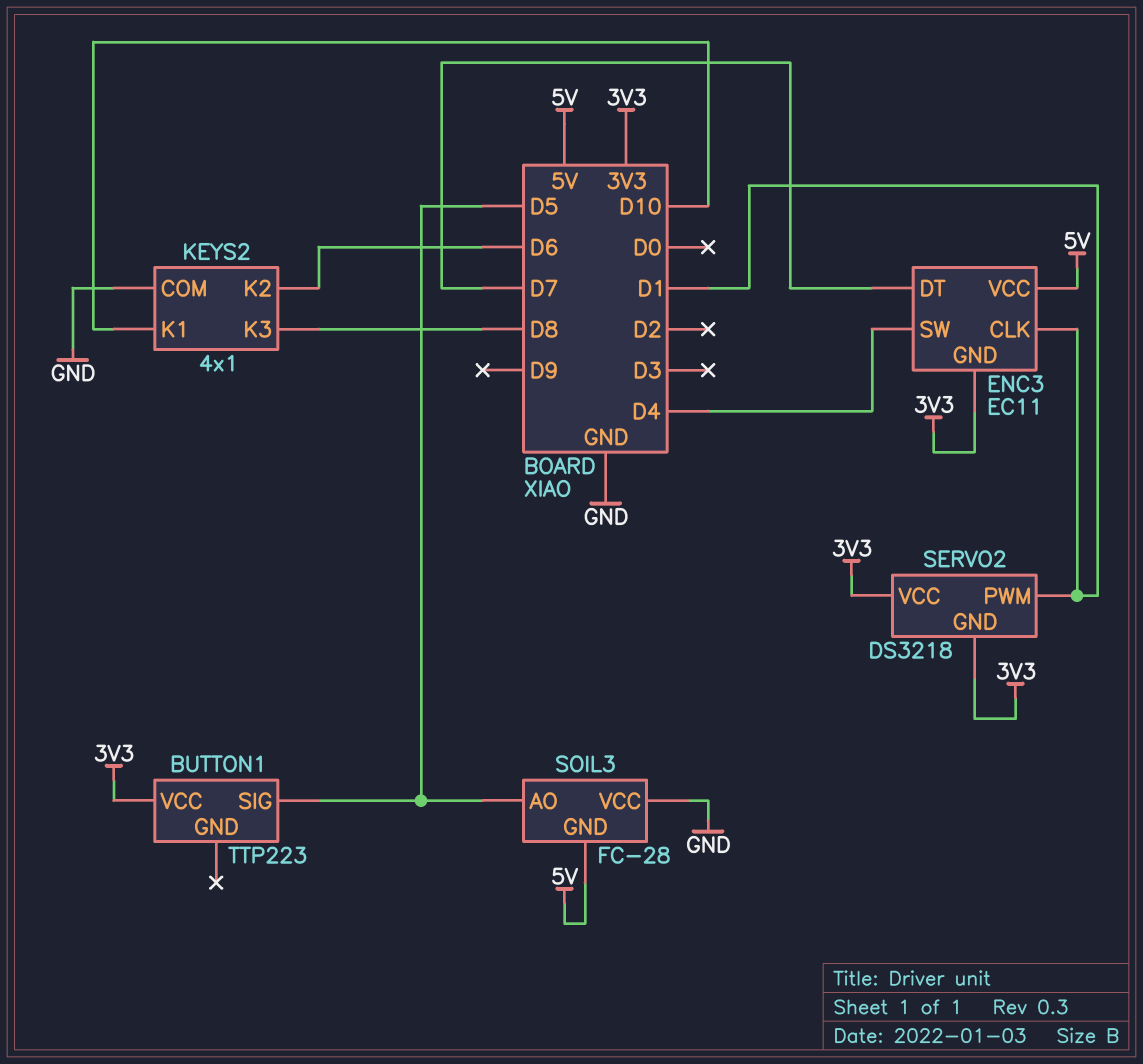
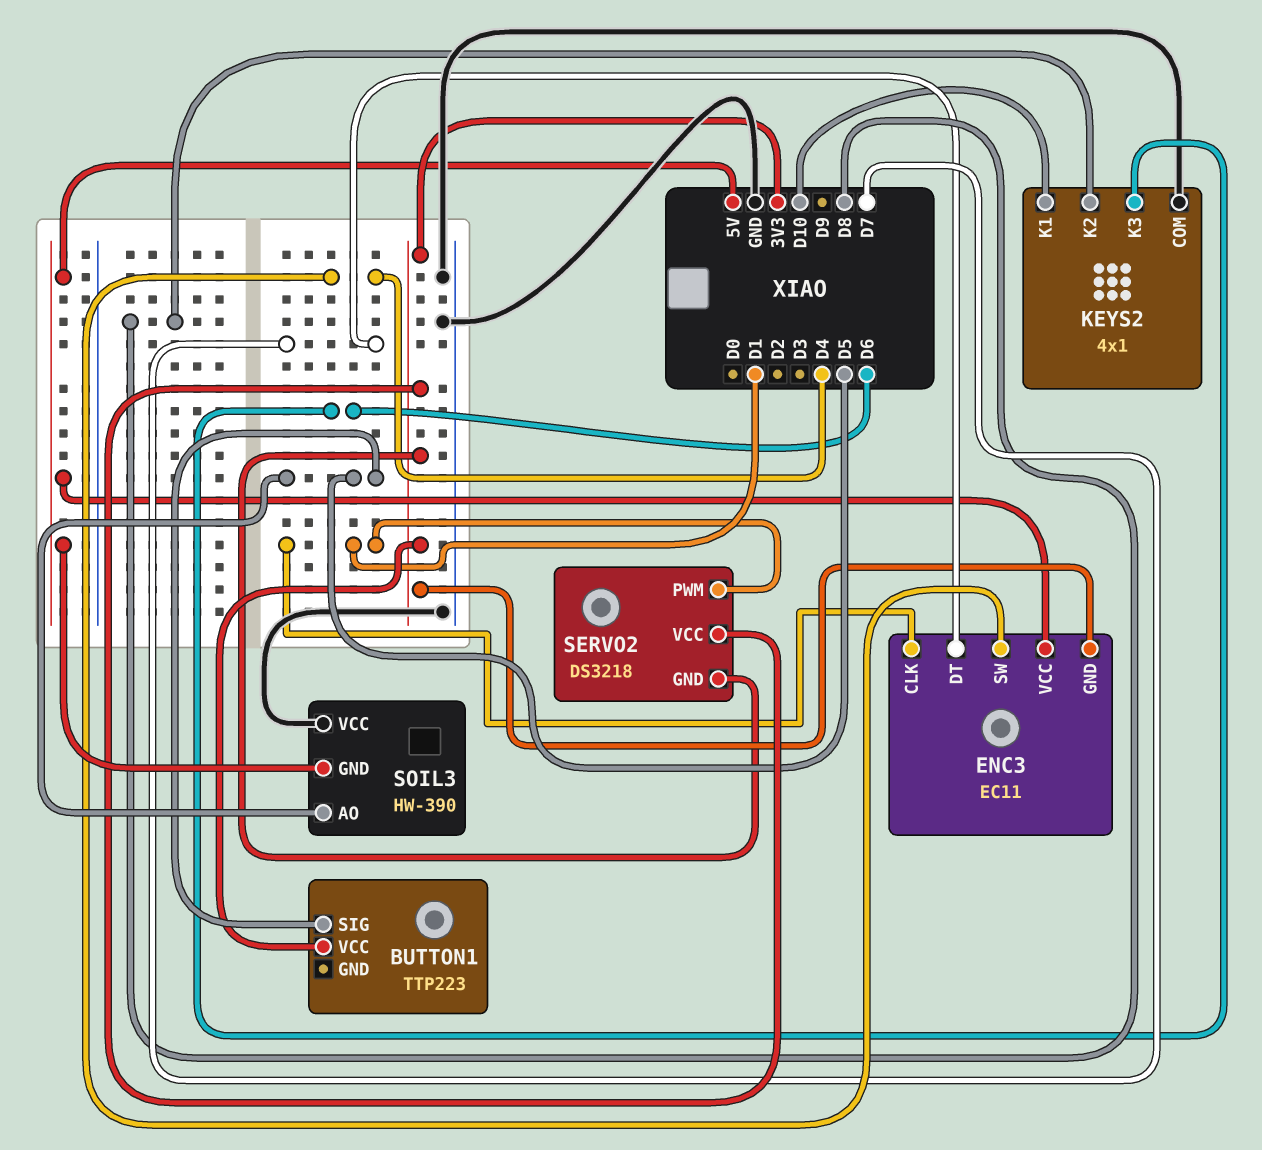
KEYS2 pin K2: D6 -> D8
KEYS2 pin K3: D8 -> D6
SOIL3: FC-28 -> HW-390

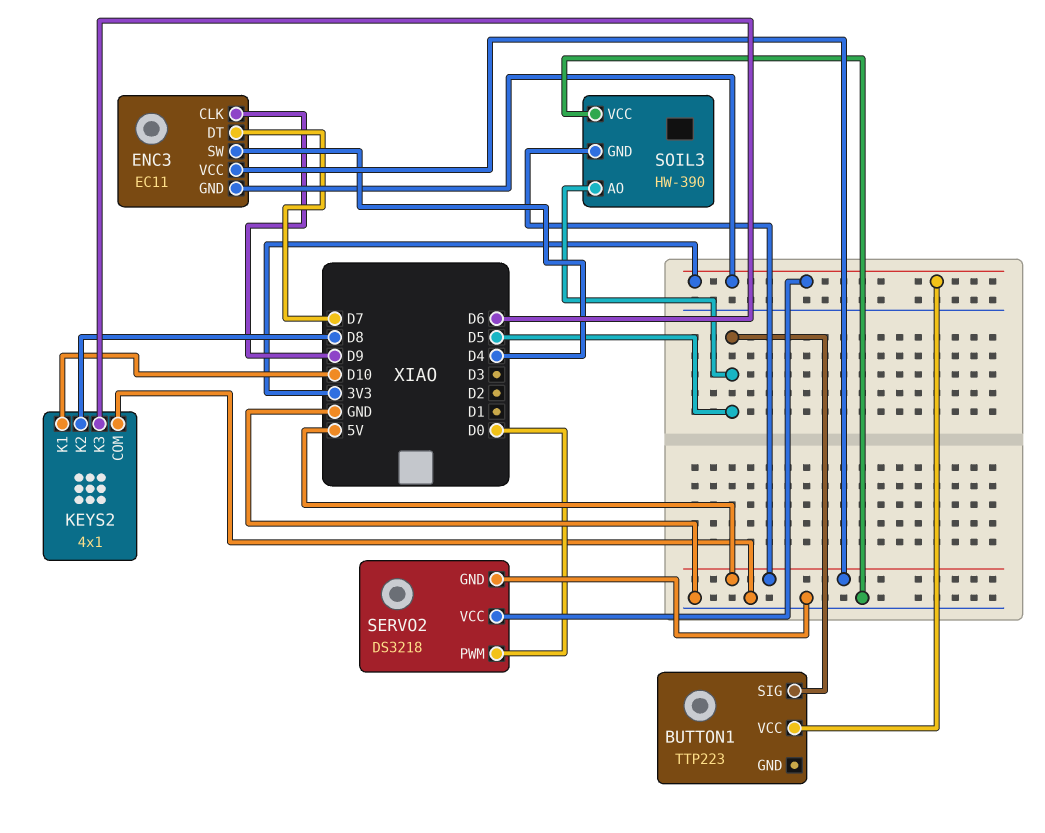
ENC3 pin CLK: D1 -> D9
SERVO2 pin GND: 3V3 -> GND
SERVO2 pin PWM: D1 -> D0

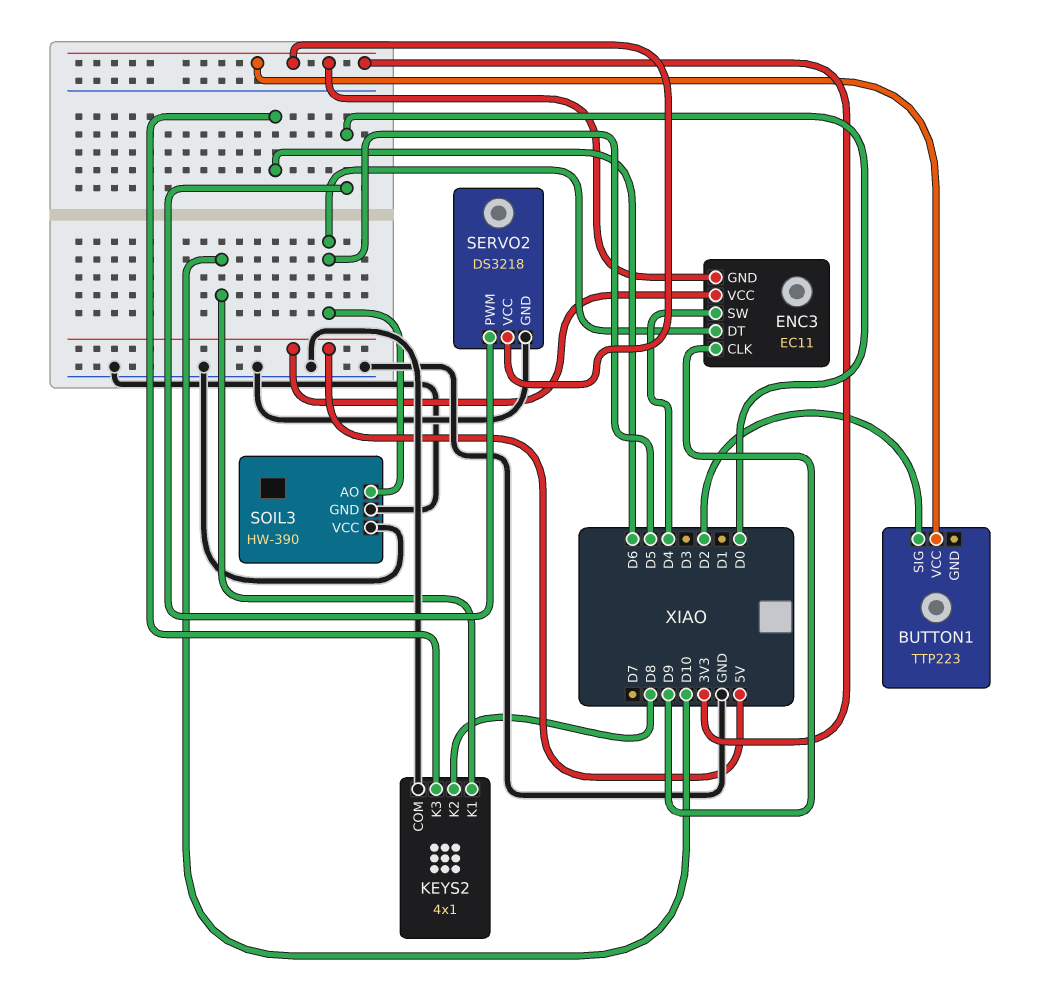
BUTTON1 pin SIG: D5 -> D2
ENC3 pin DT: D7 -> D5
SOIL3 pin GND: 5V -> GND

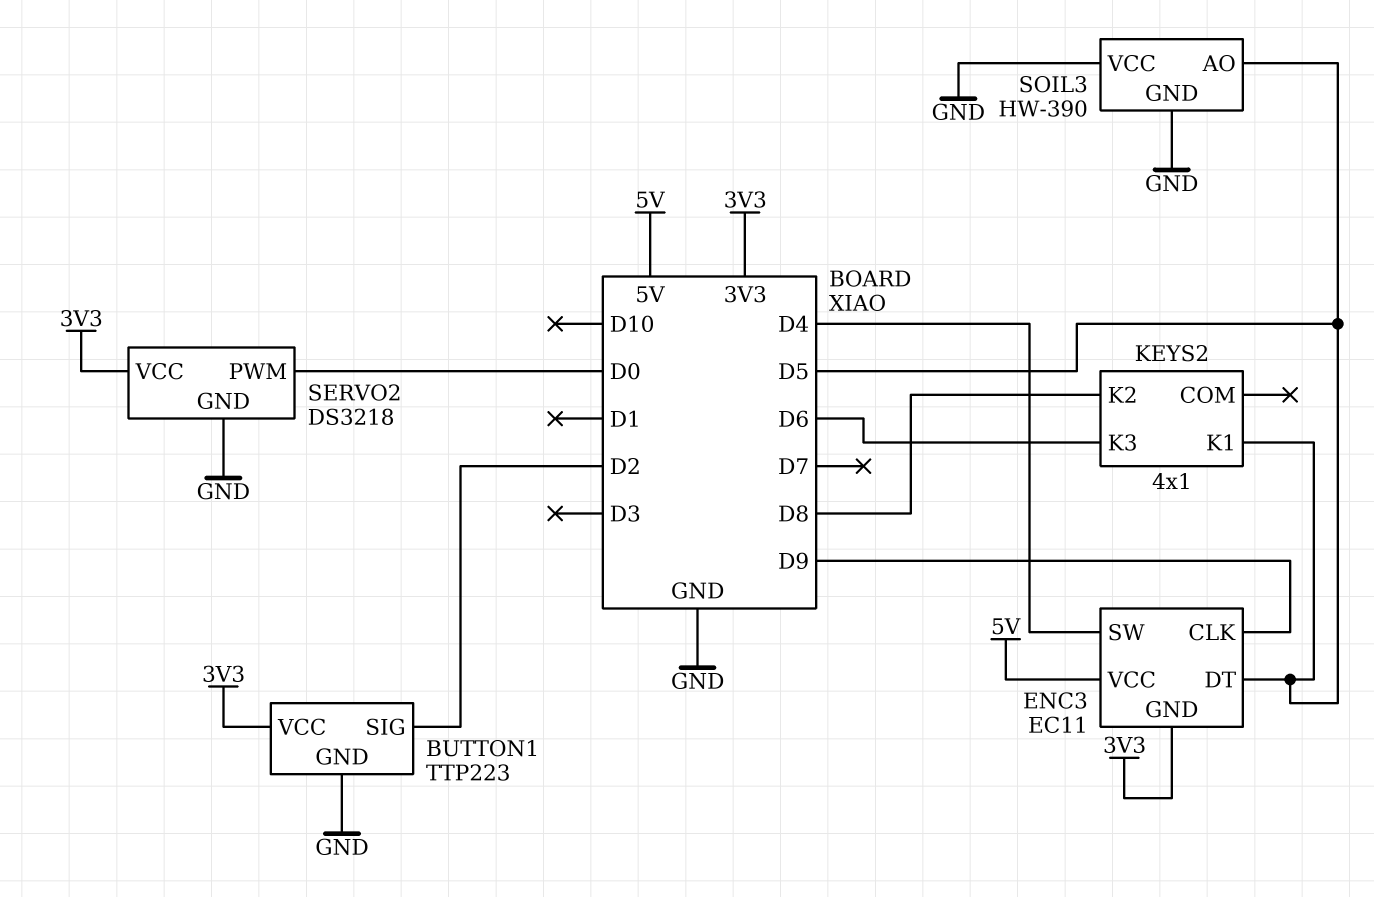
BUTTON1 pin GND: none -> GND
KEYS2 pin COM: GND -> none
KEYS2 pin K1: D10 -> D5

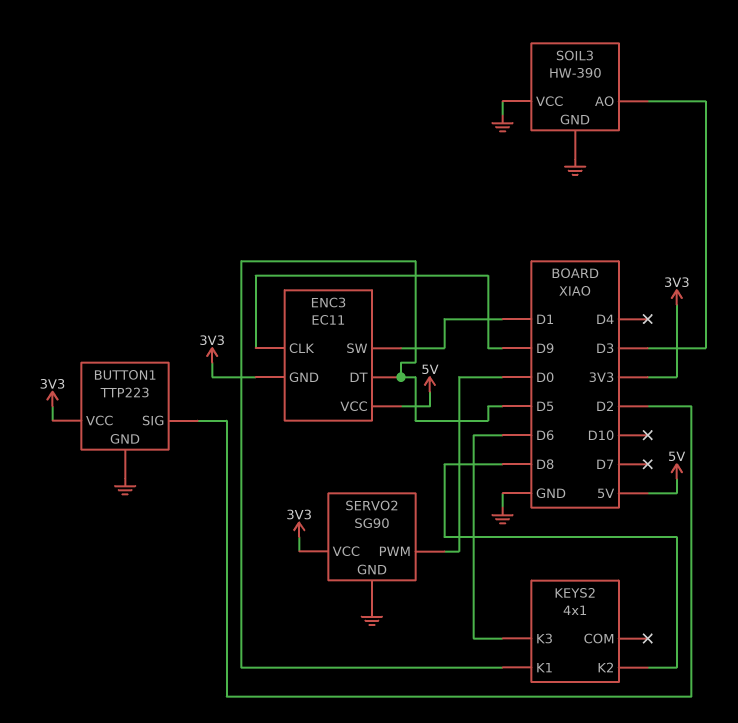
ENC3 pin SW: D4 -> D1
SERVO2: DS3218 -> SG90
SOIL3 pin AO: D5 -> D3

